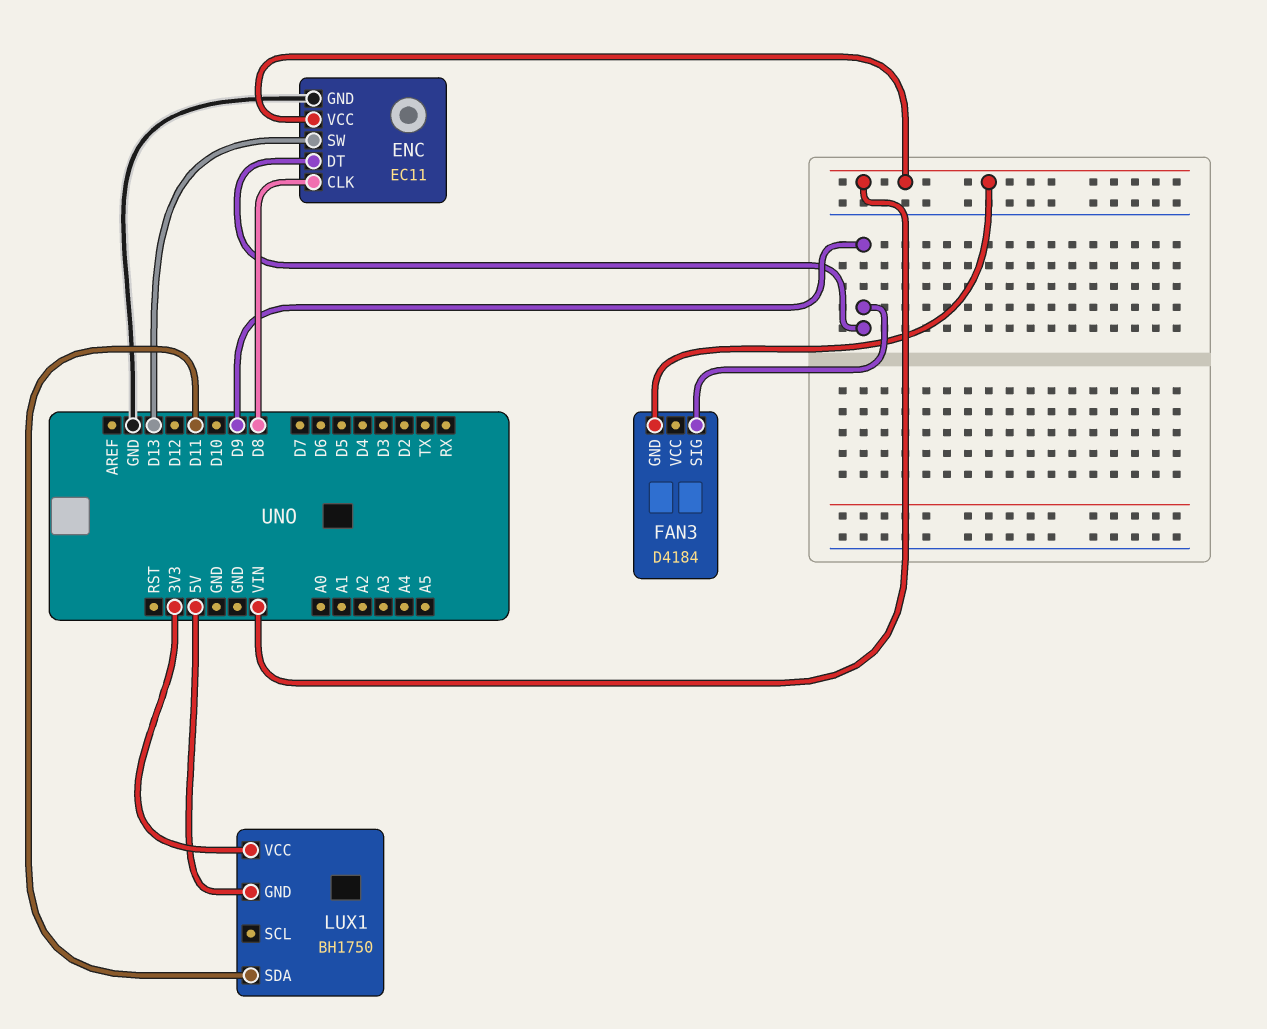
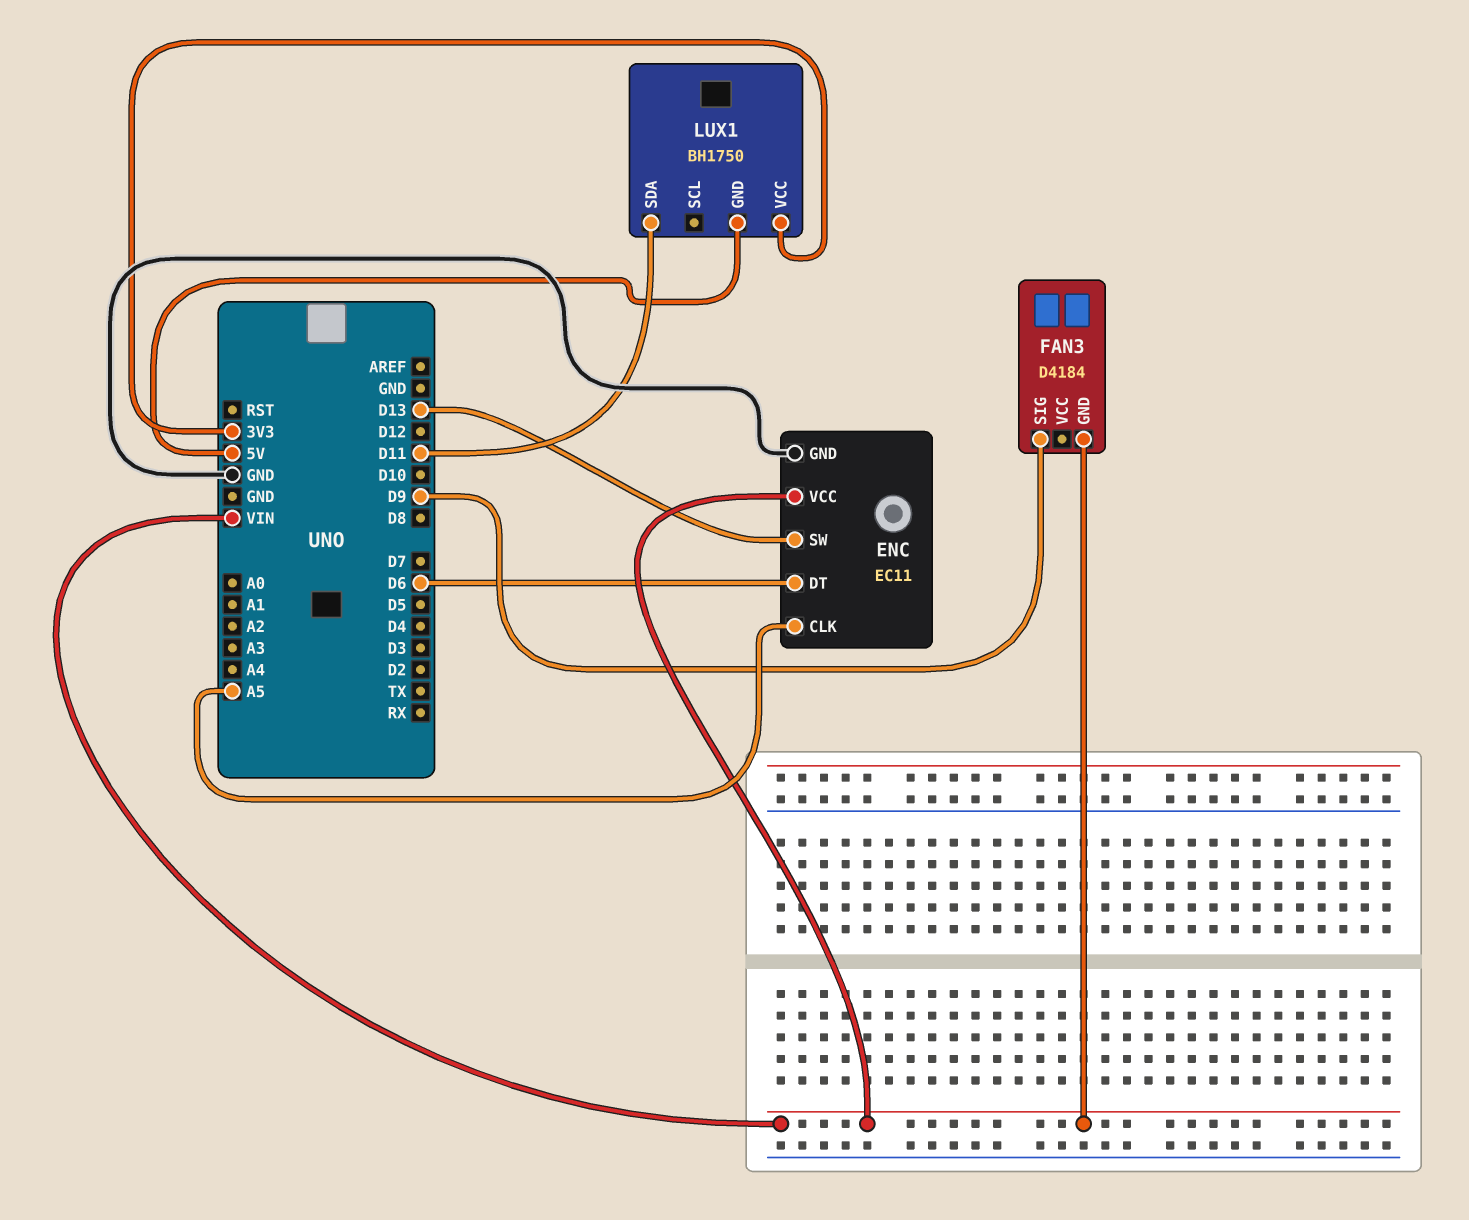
ENC pin CLK: D8 -> A5
ENC pin DT: D9 -> D6

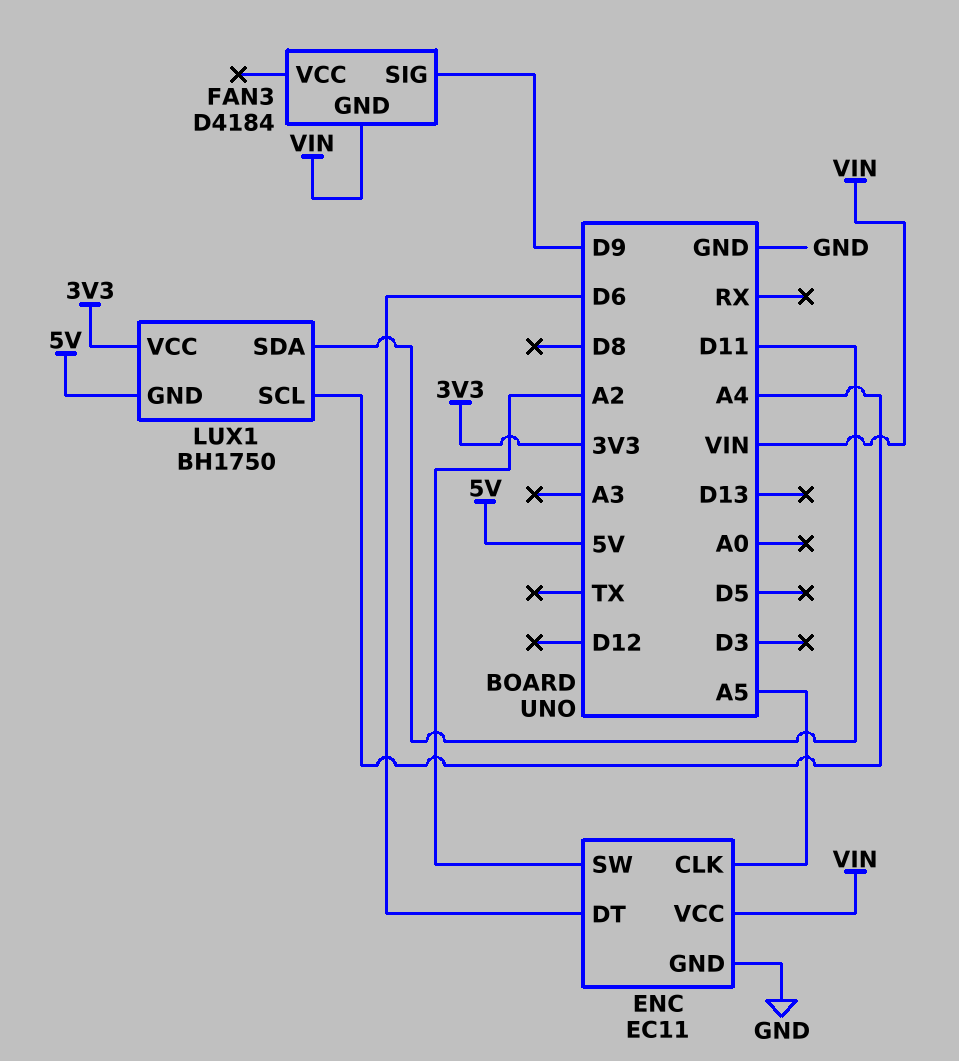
ENC pin SW: D13 -> A2
LUX1 pin SCL: none -> A4

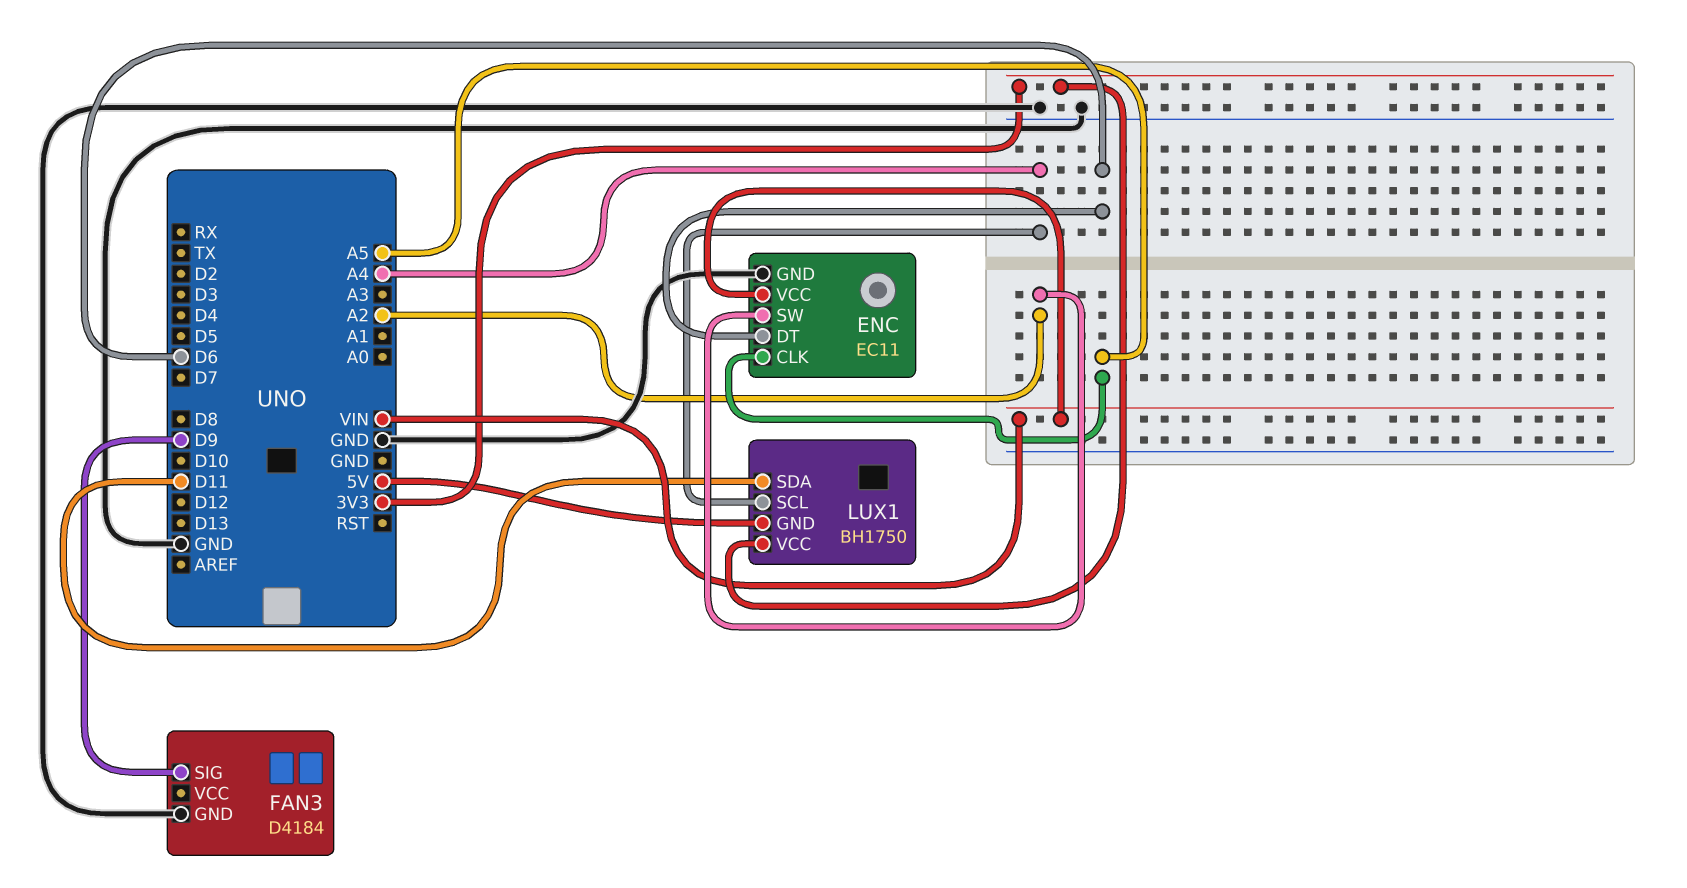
FAN3 pin GND: VIN -> GND

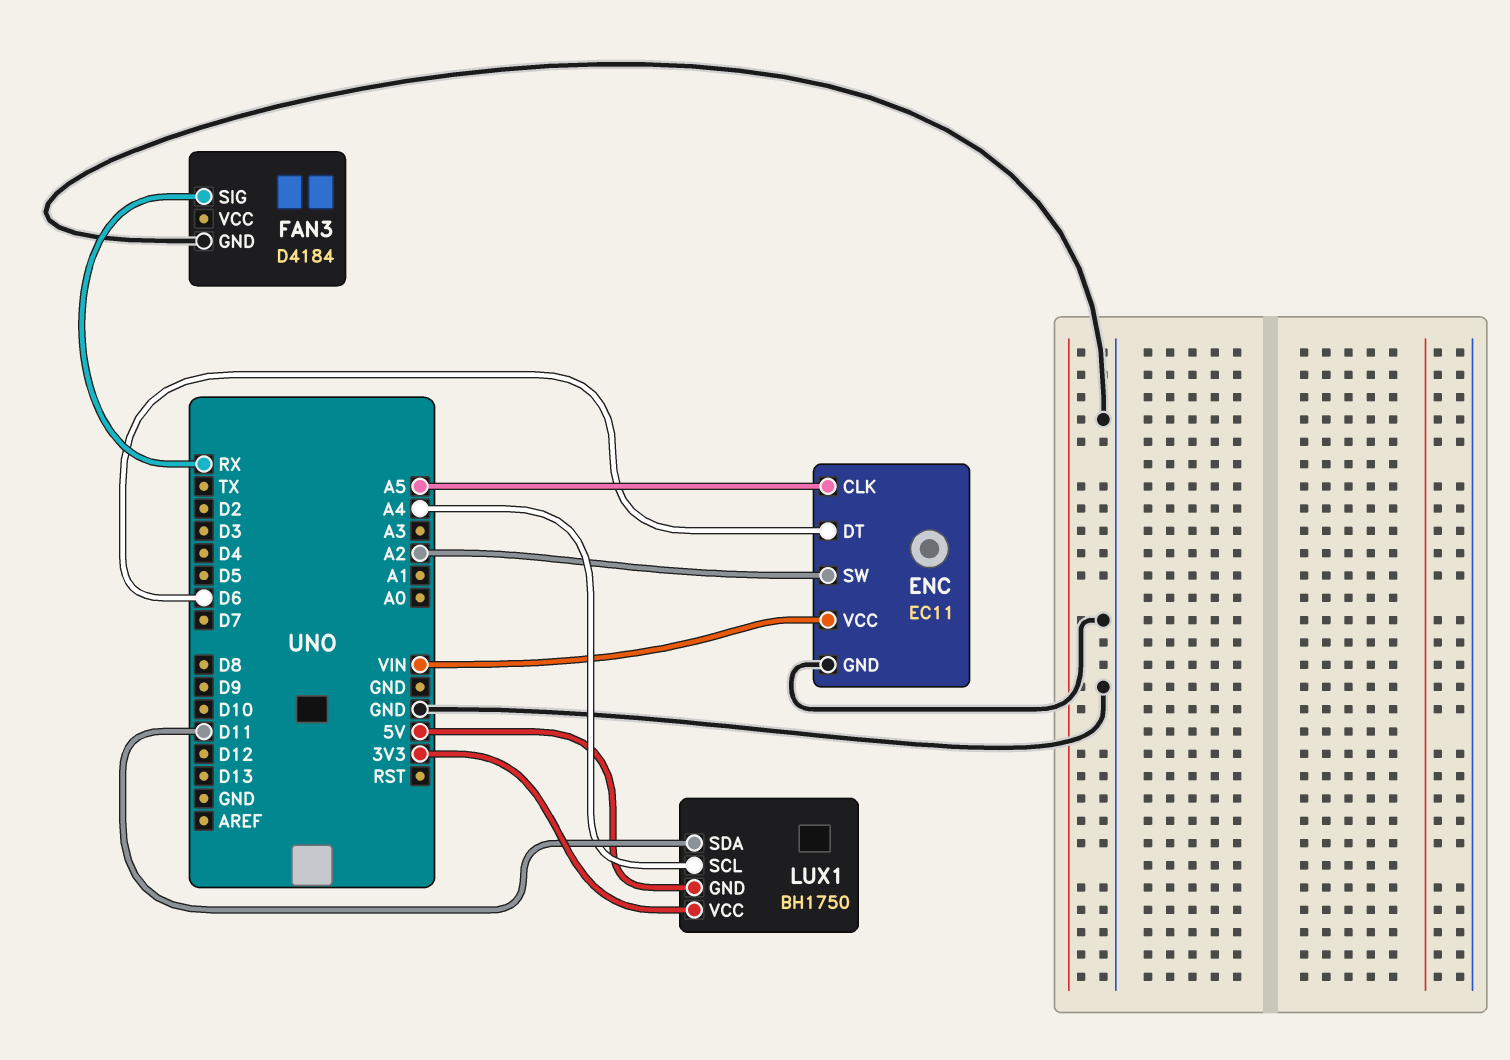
FAN3 pin SIG: D9 -> RX

